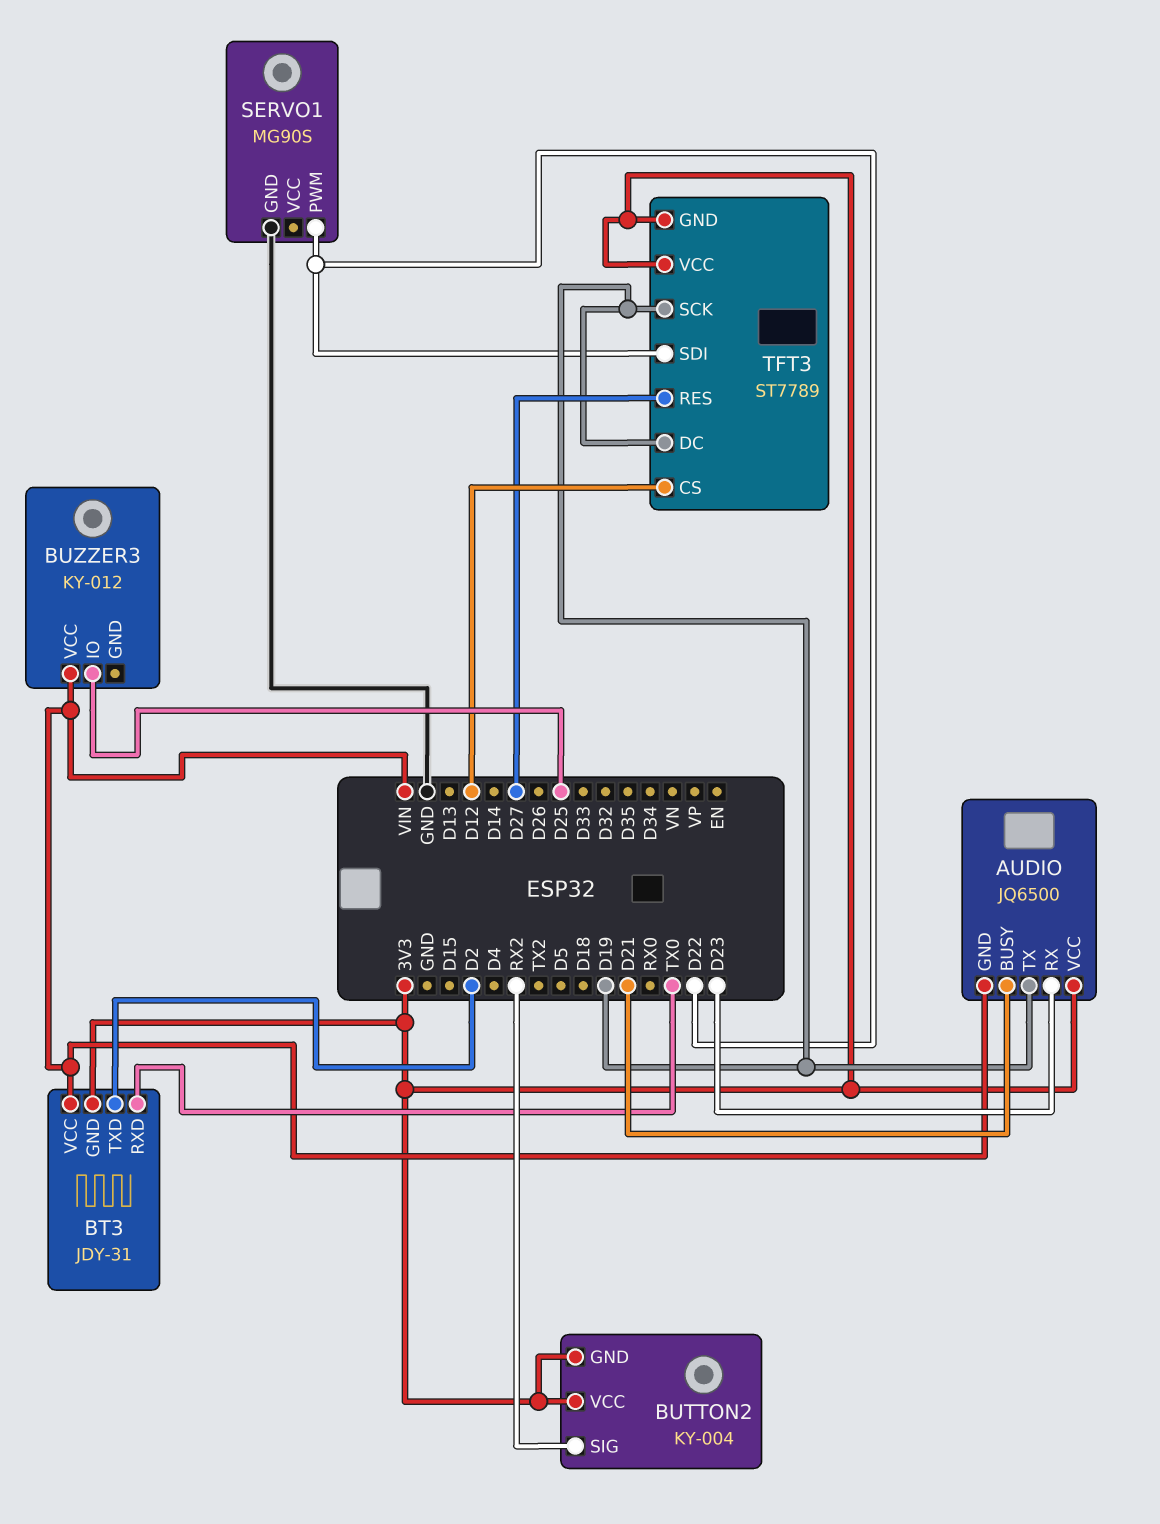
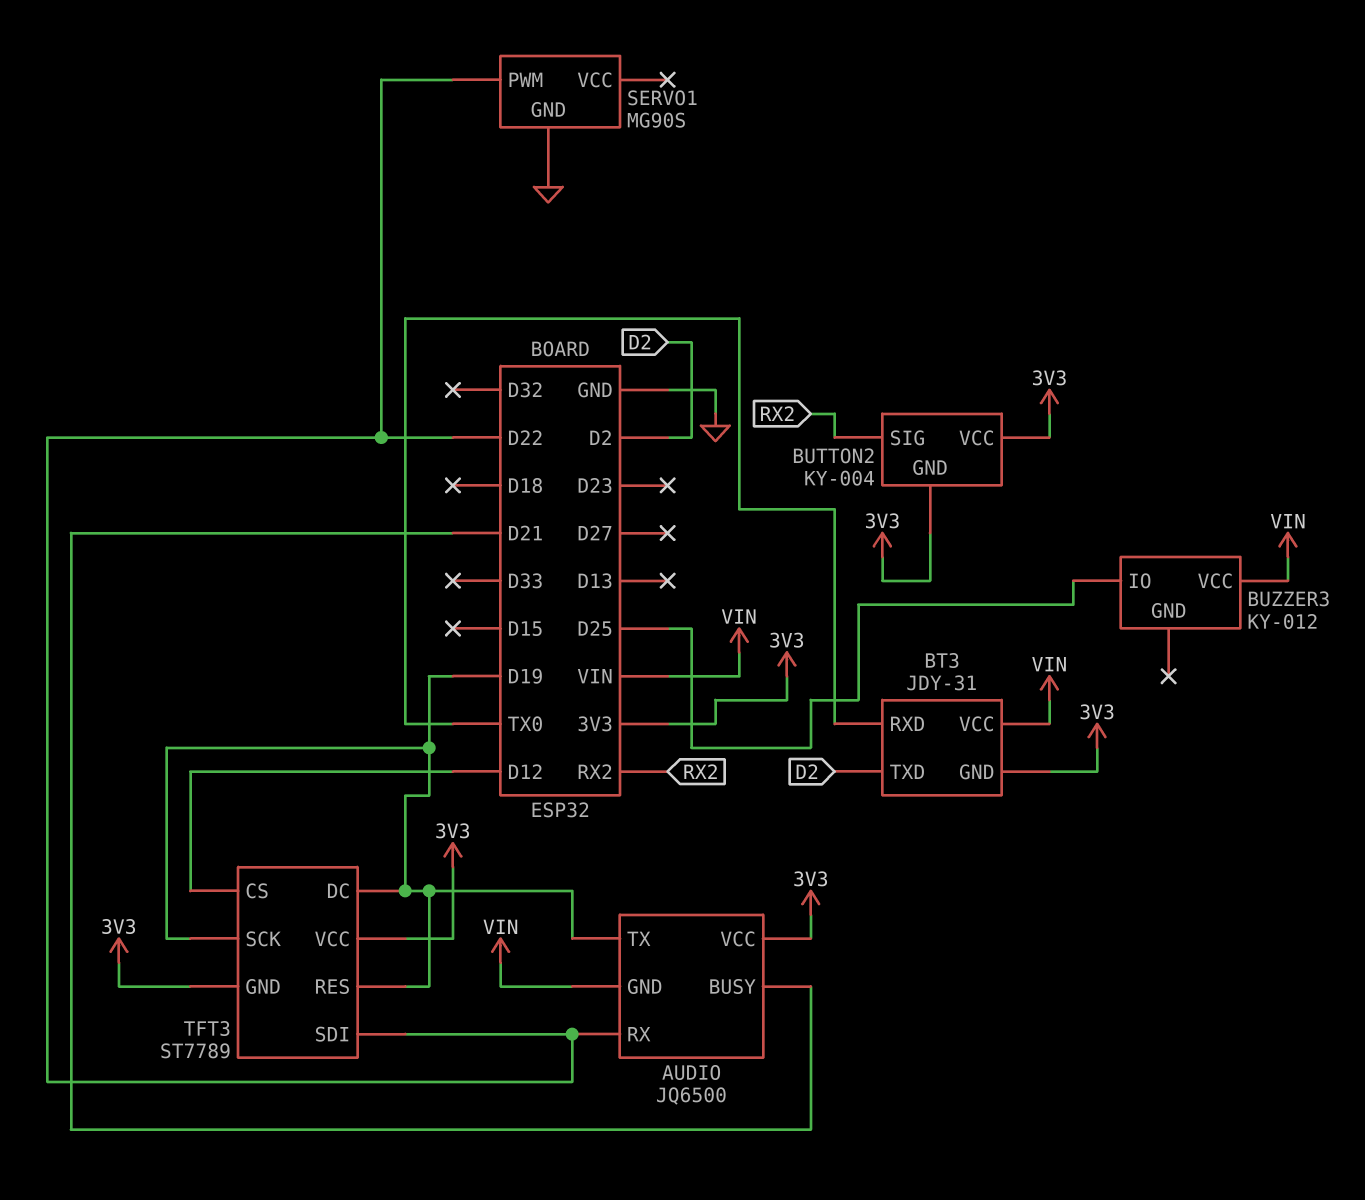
AUDIO pin RX: D23 -> D22
TFT3 pin RES: D27 -> D19

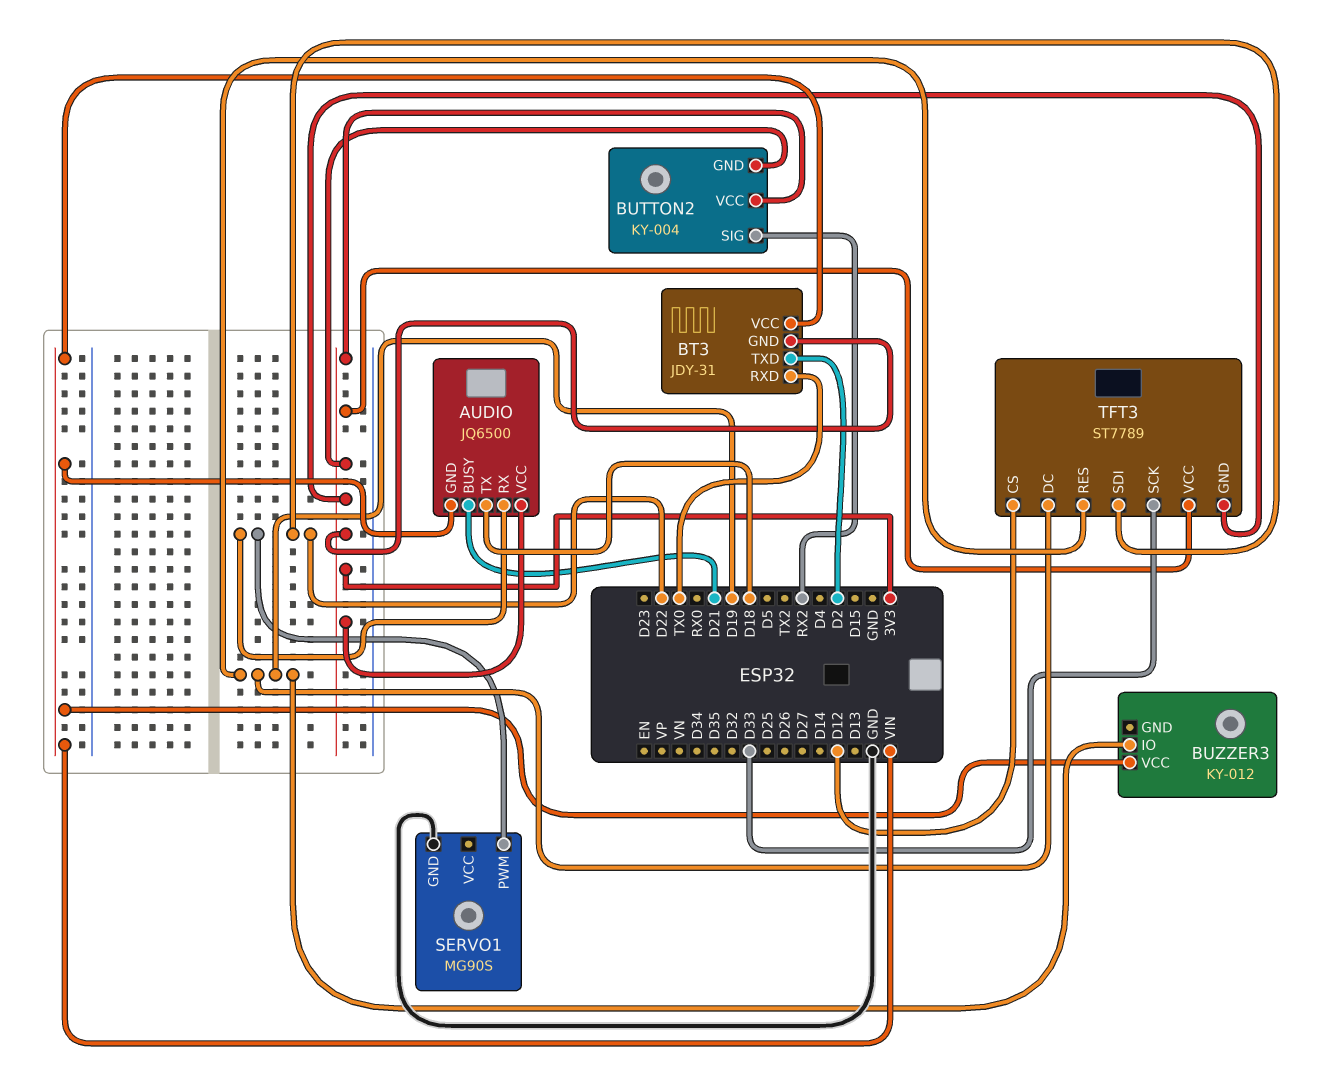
AUDIO pin TX: D19 -> D18
BUZZER3 pin IO: D25 -> D19
TFT3 pin SCK: D19 -> D33

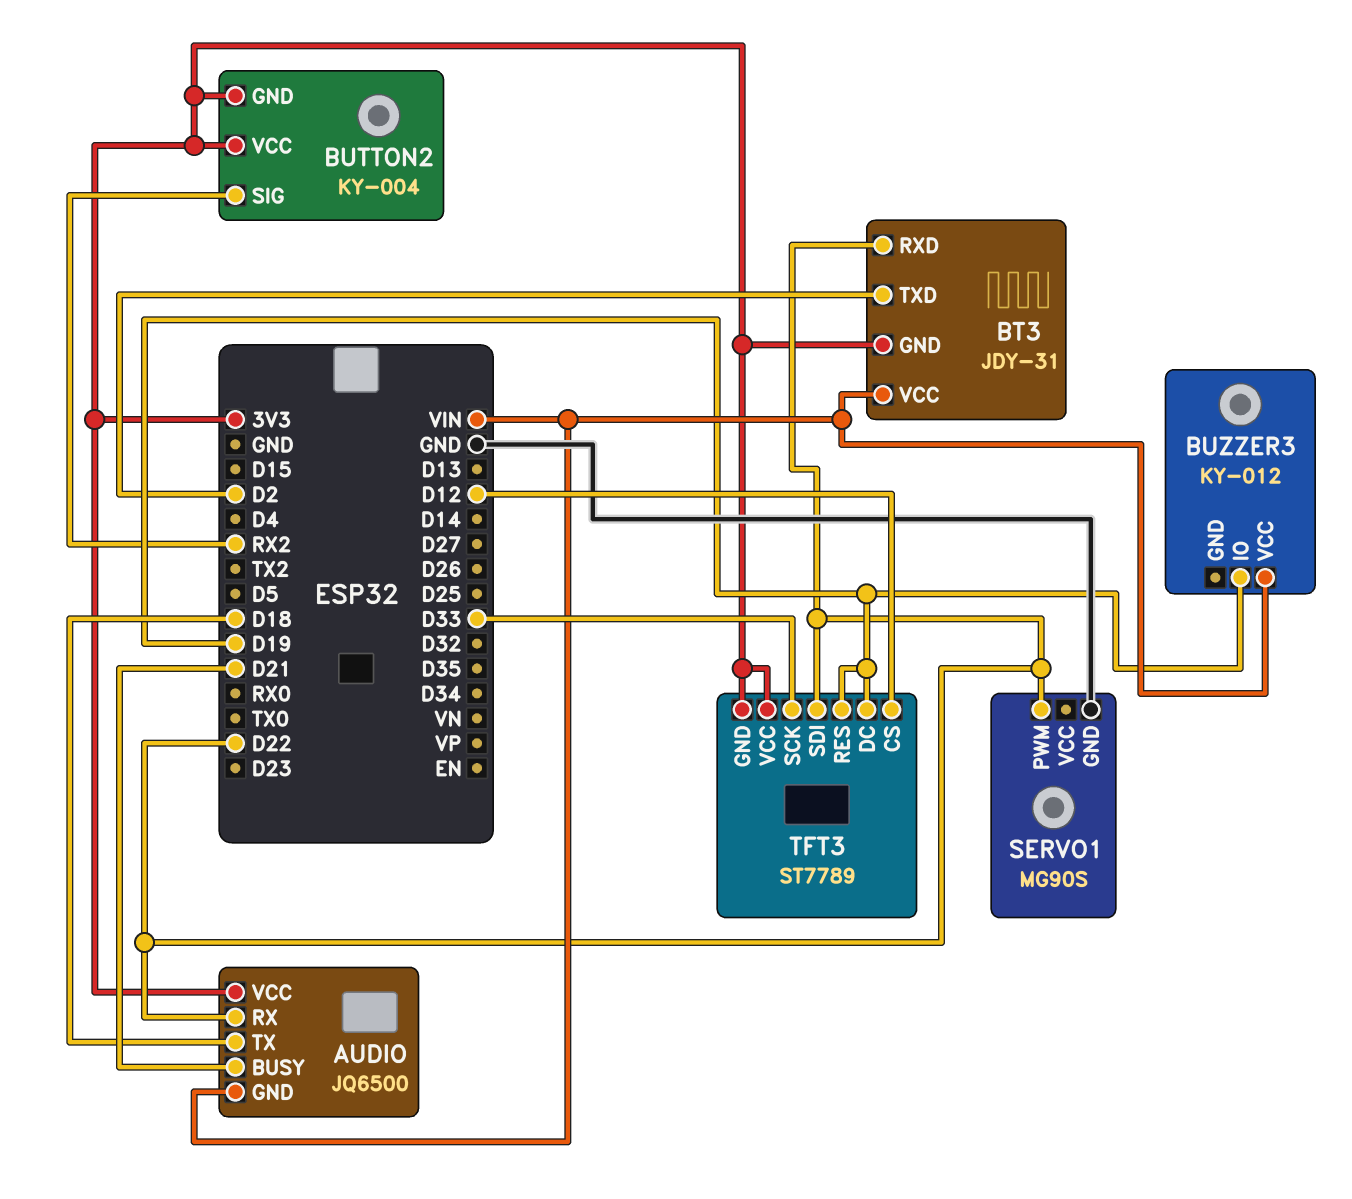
BT3 pin RXD: TX0 -> D22

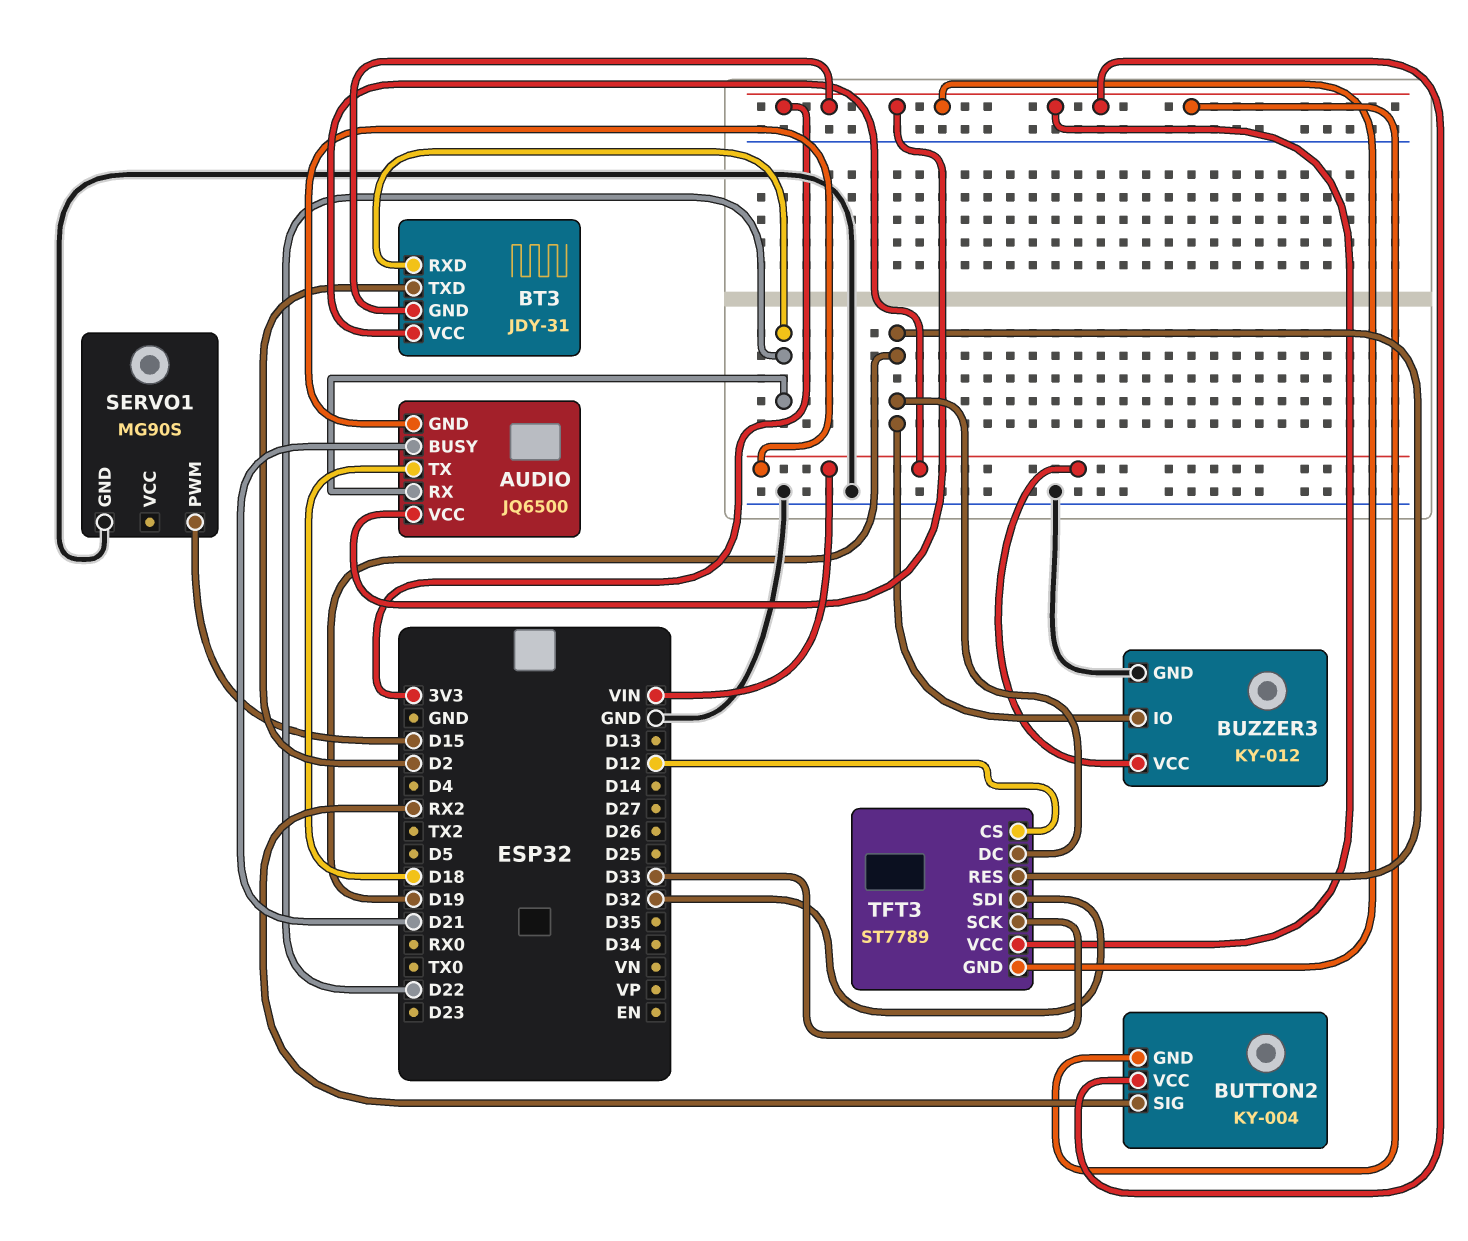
BUZZER3 pin GND: none -> GND
SERVO1 pin PWM: D22 -> D15
TFT3 pin SDI: D22 -> D32

